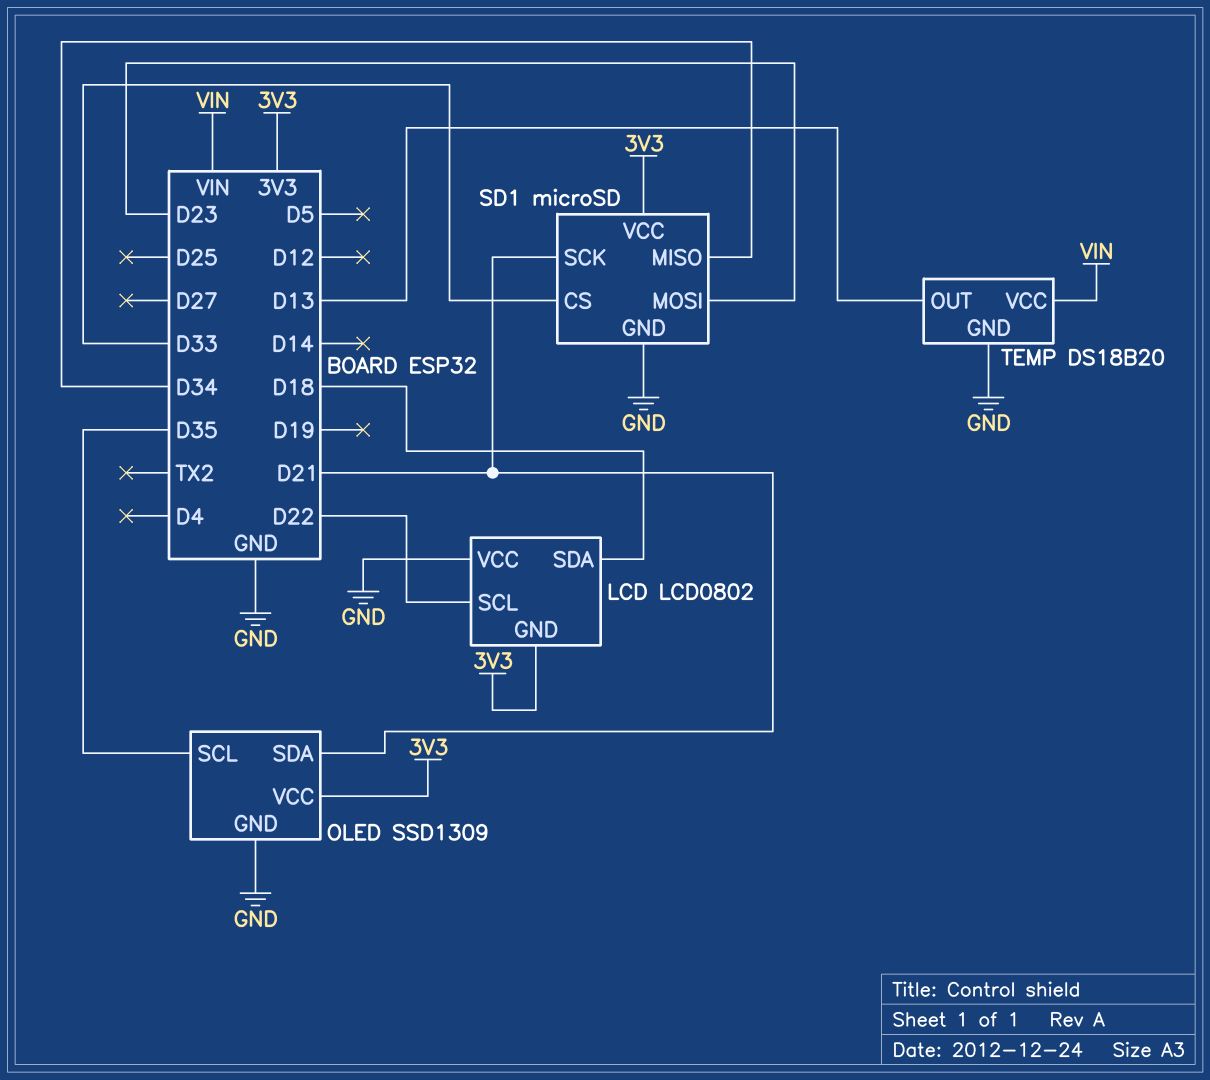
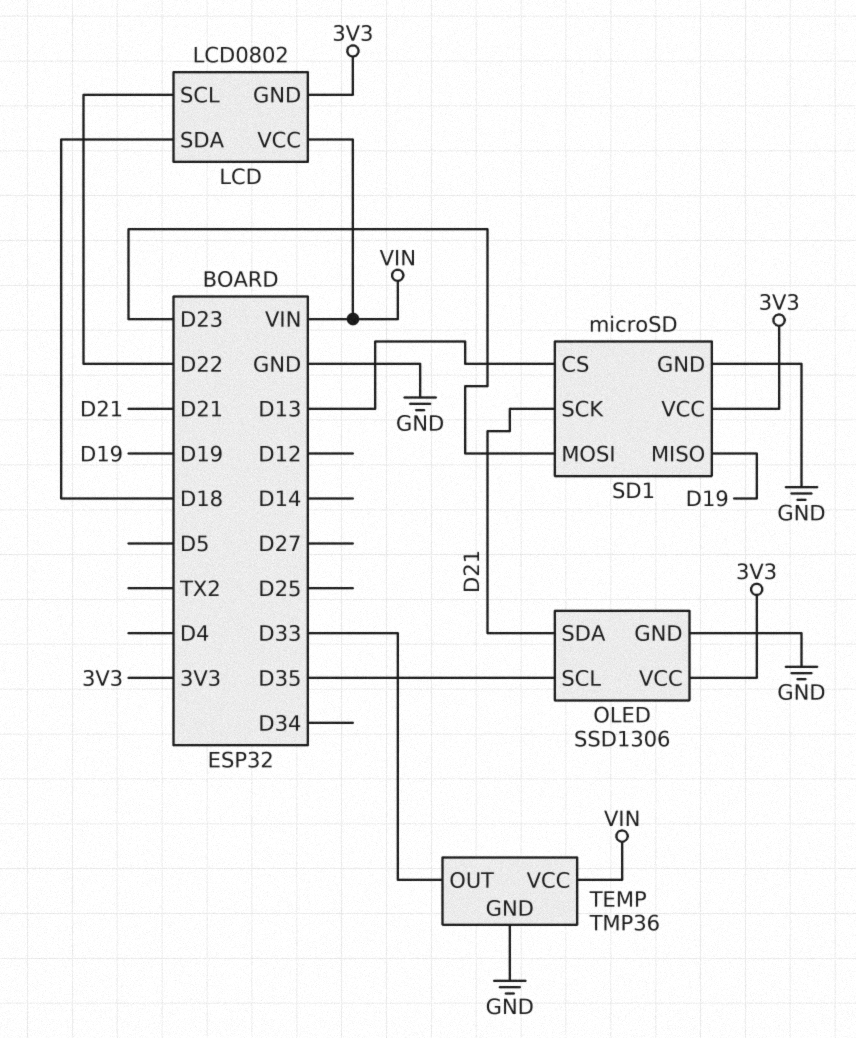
LCD pin VCC: GND -> VIN
OLED: SSD1309 -> SSD1306
SD1 pin CS: D33 -> D13
SD1 pin MISO: D34 -> D19
TEMP: DS18B20 -> TMP36
TEMP pin OUT: D13 -> D33

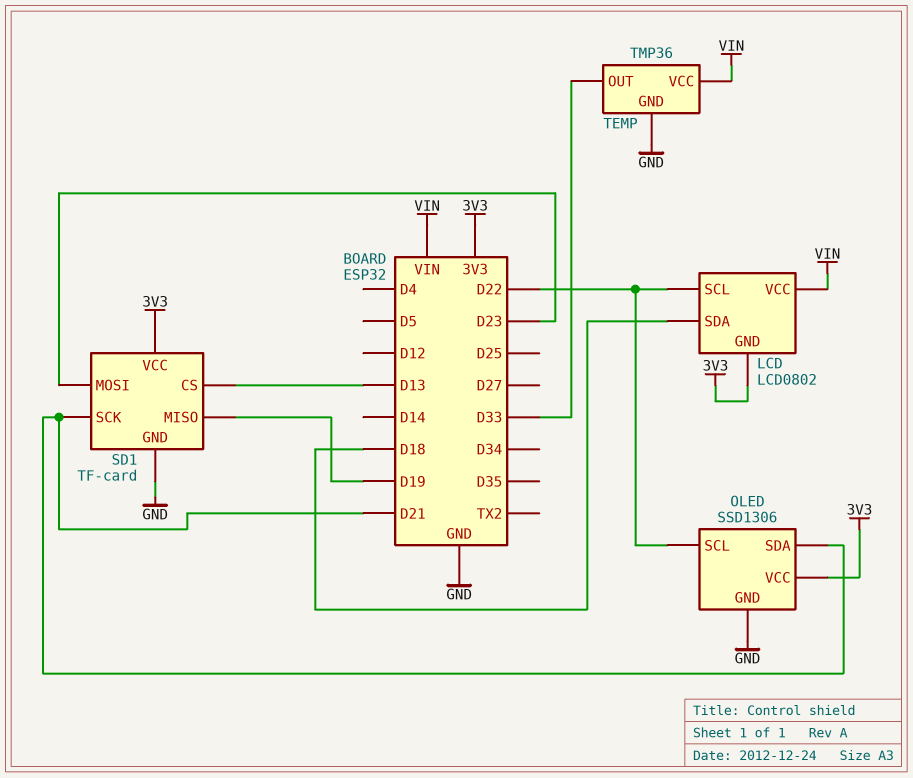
OLED pin SCL: D35 -> D22
SD1: microSD -> TF-card

